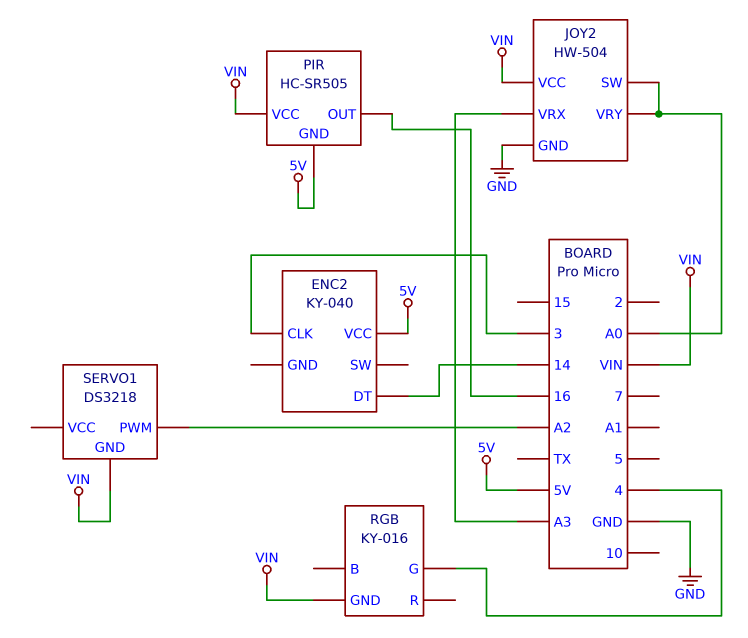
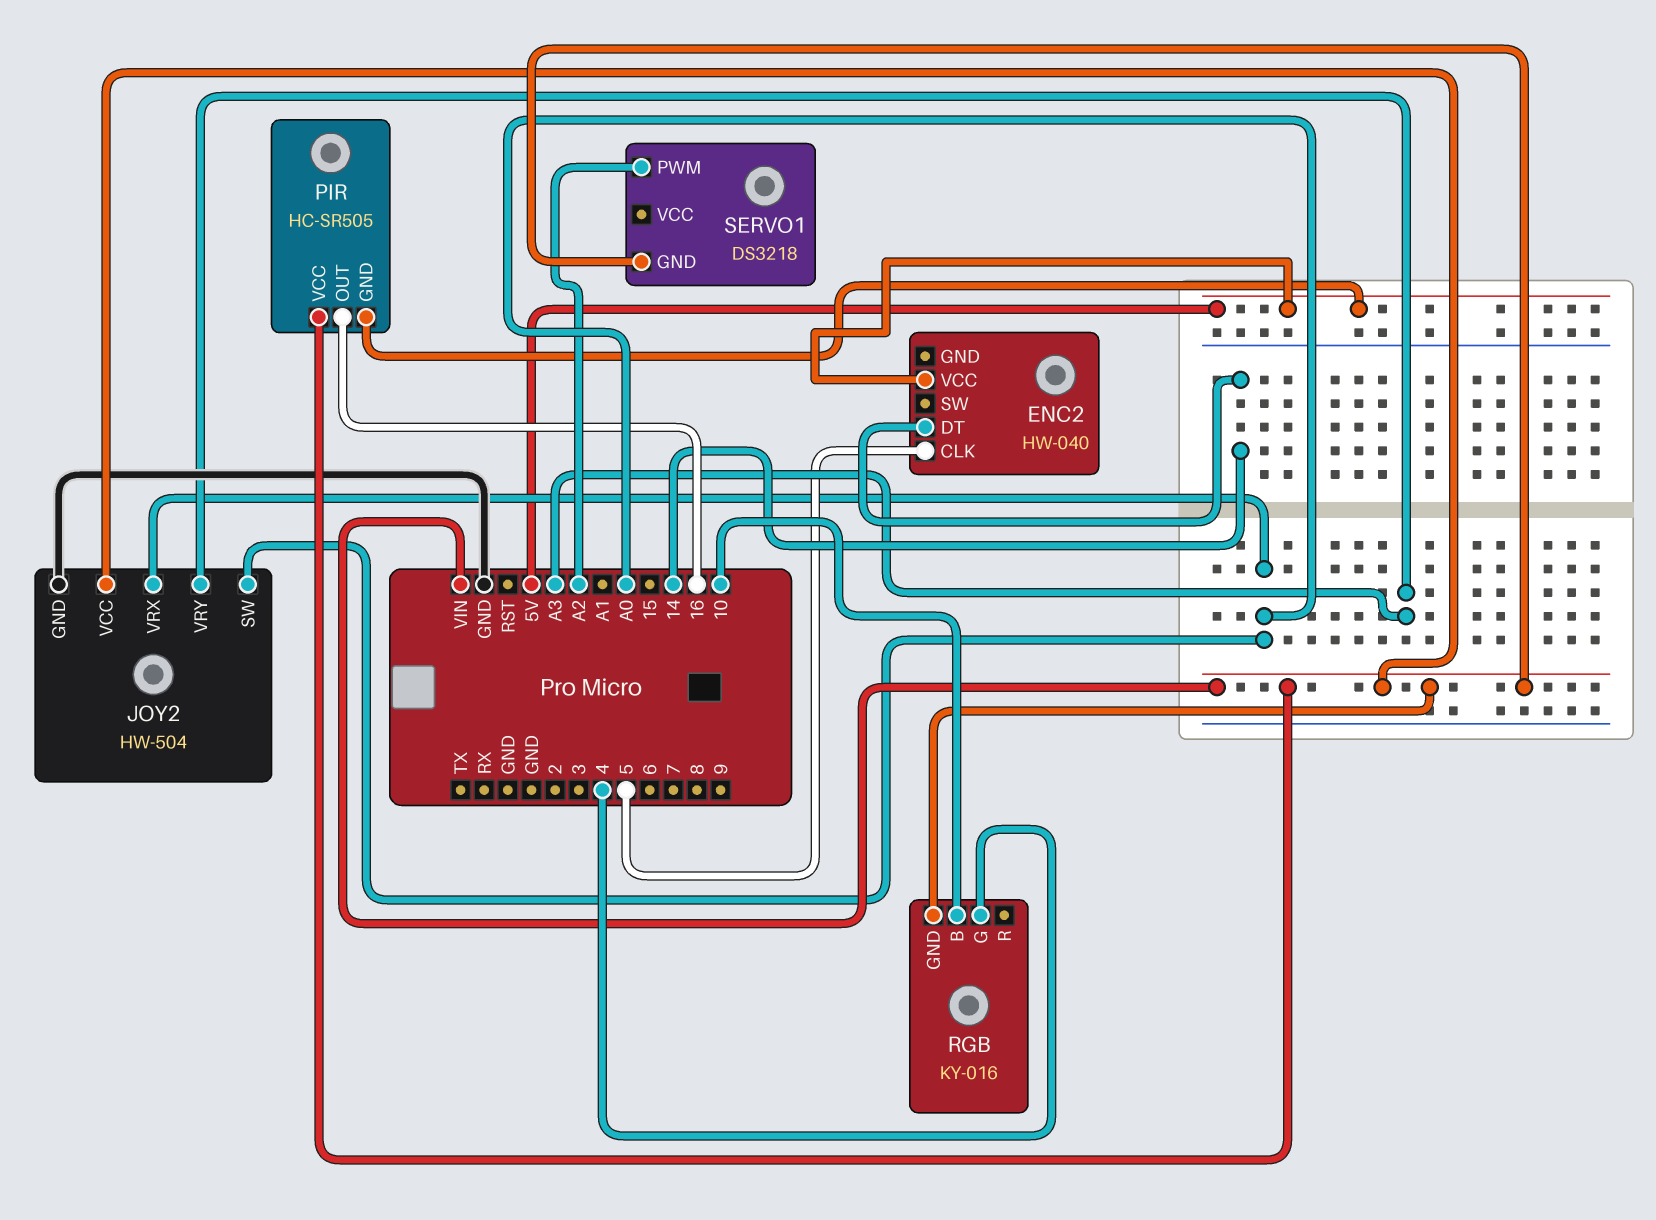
ENC2: KY-040 -> HW-040
ENC2 pin CLK: 3 -> 5
JOY2 pin VRX: A3 -> A0
JOY2 pin VRY: A0 -> A3
RGB pin B: none -> 10

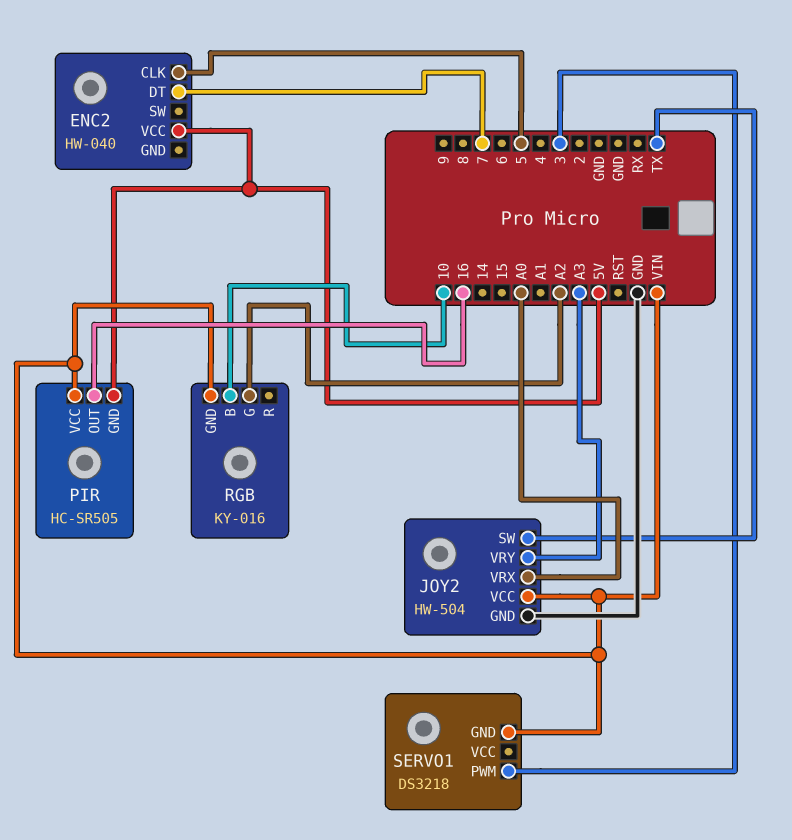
ENC2 pin DT: 14 -> 7
JOY2 pin SW: A0 -> TX
RGB pin G: 4 -> A2
SERVO1 pin PWM: A2 -> 3

